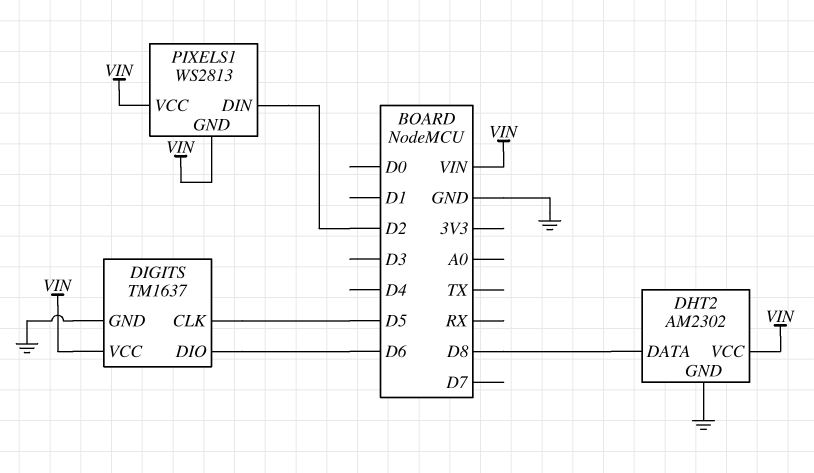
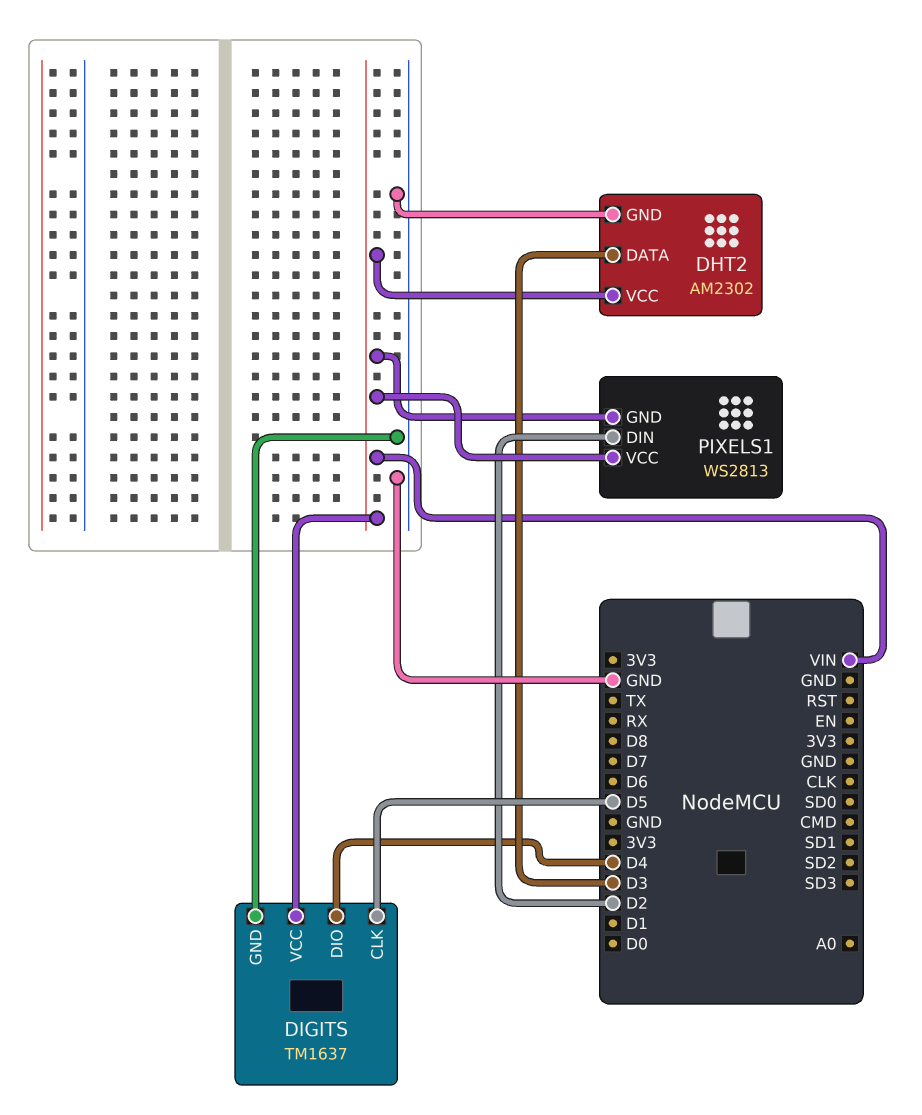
DHT2 pin DATA: D8 -> D3
DIGITS pin DIO: D6 -> D4

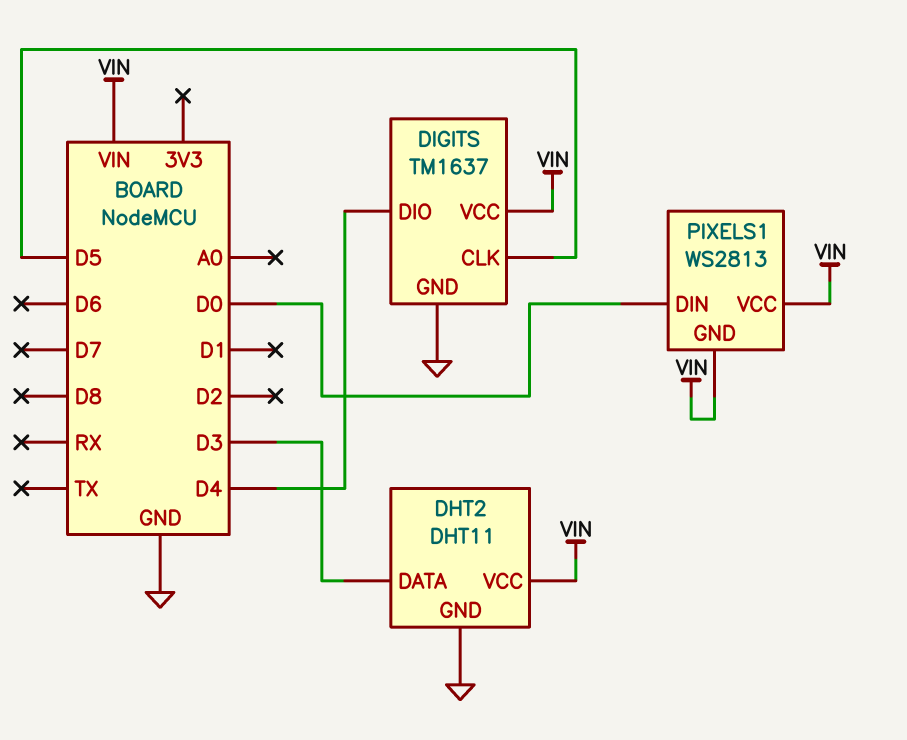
DHT2: AM2302 -> DHT11
PIXELS1 pin DIN: D2 -> D0

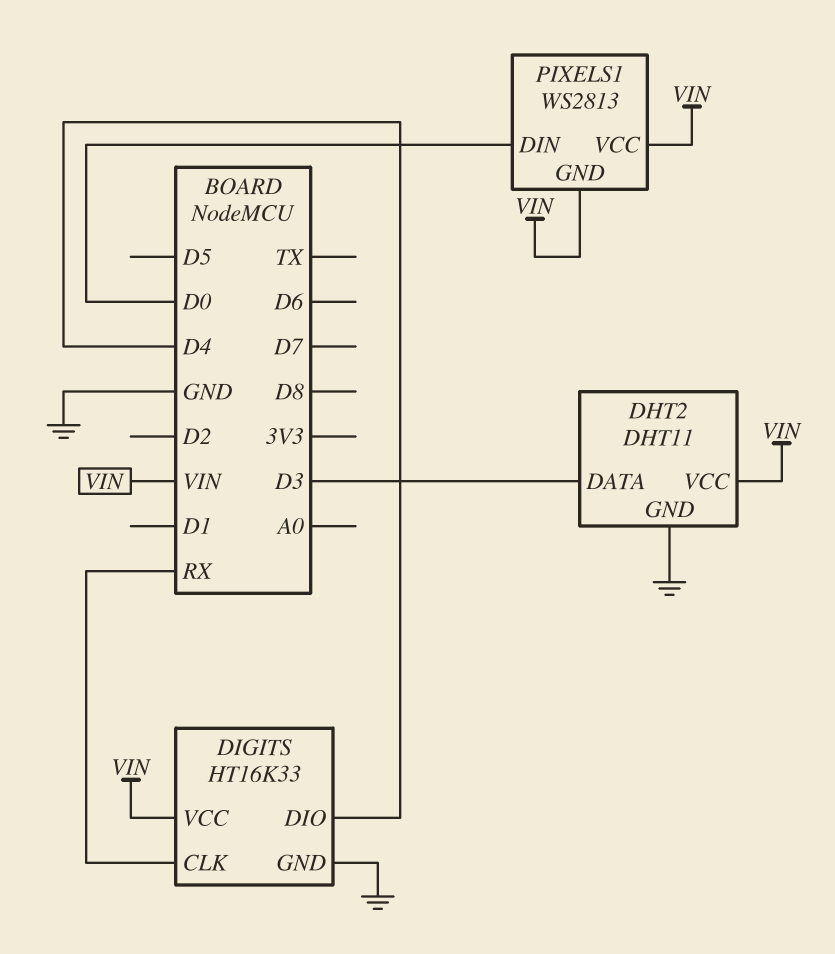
DIGITS: TM1637 -> HT16K33
DIGITS pin CLK: D5 -> RX

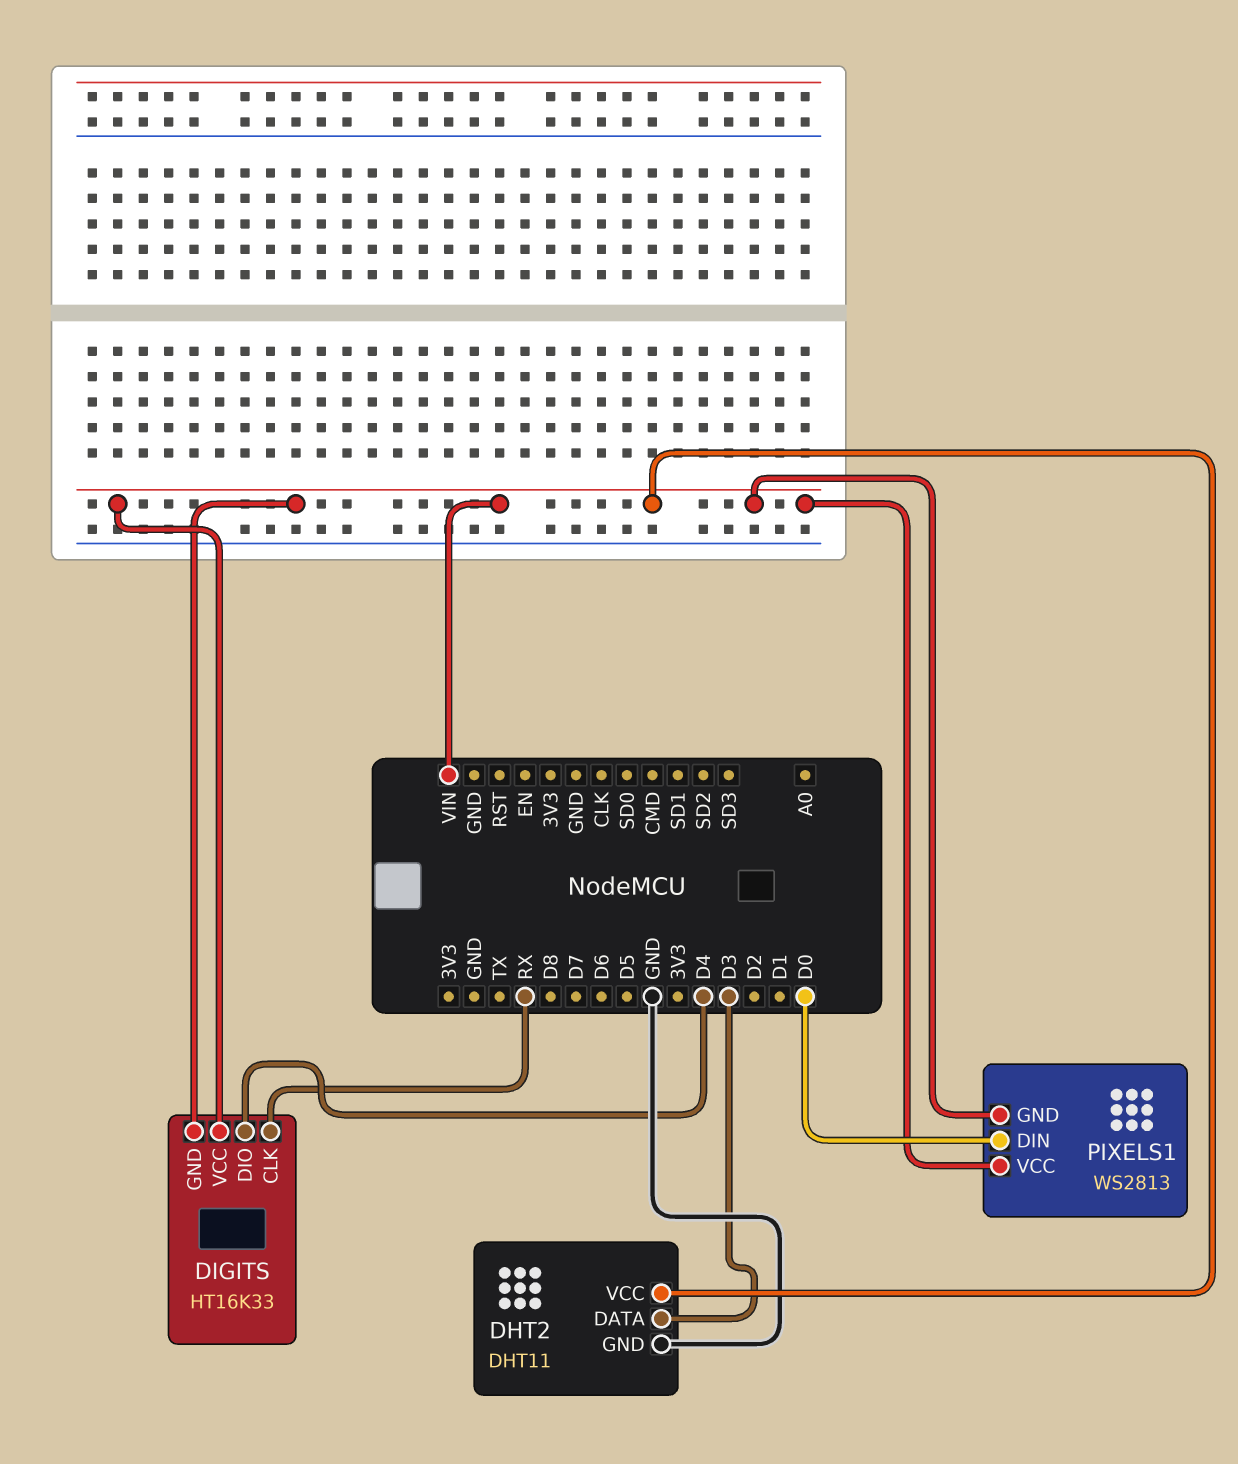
DIGITS pin GND: GND -> VIN

